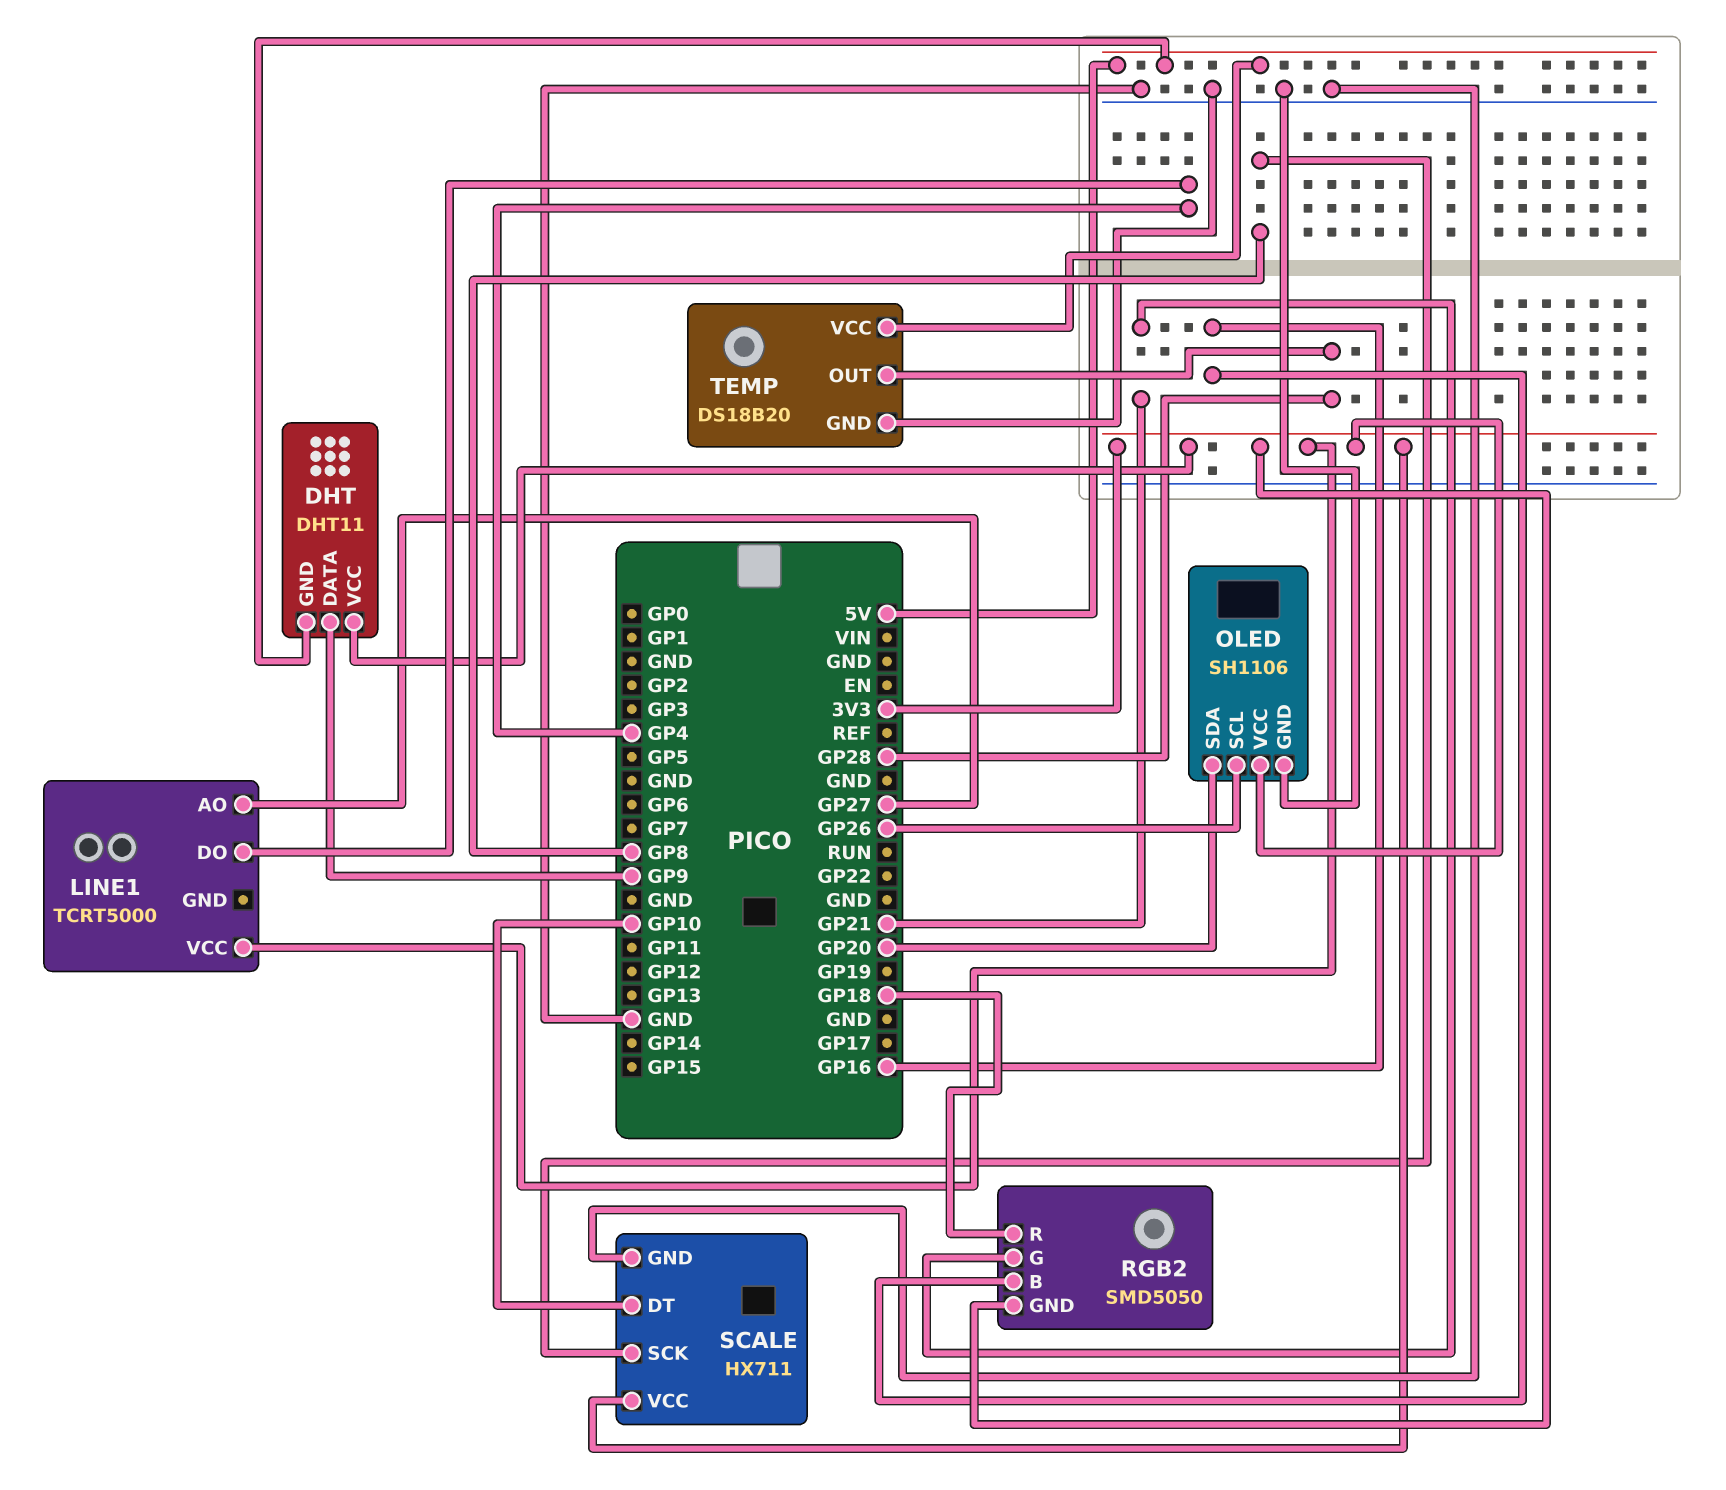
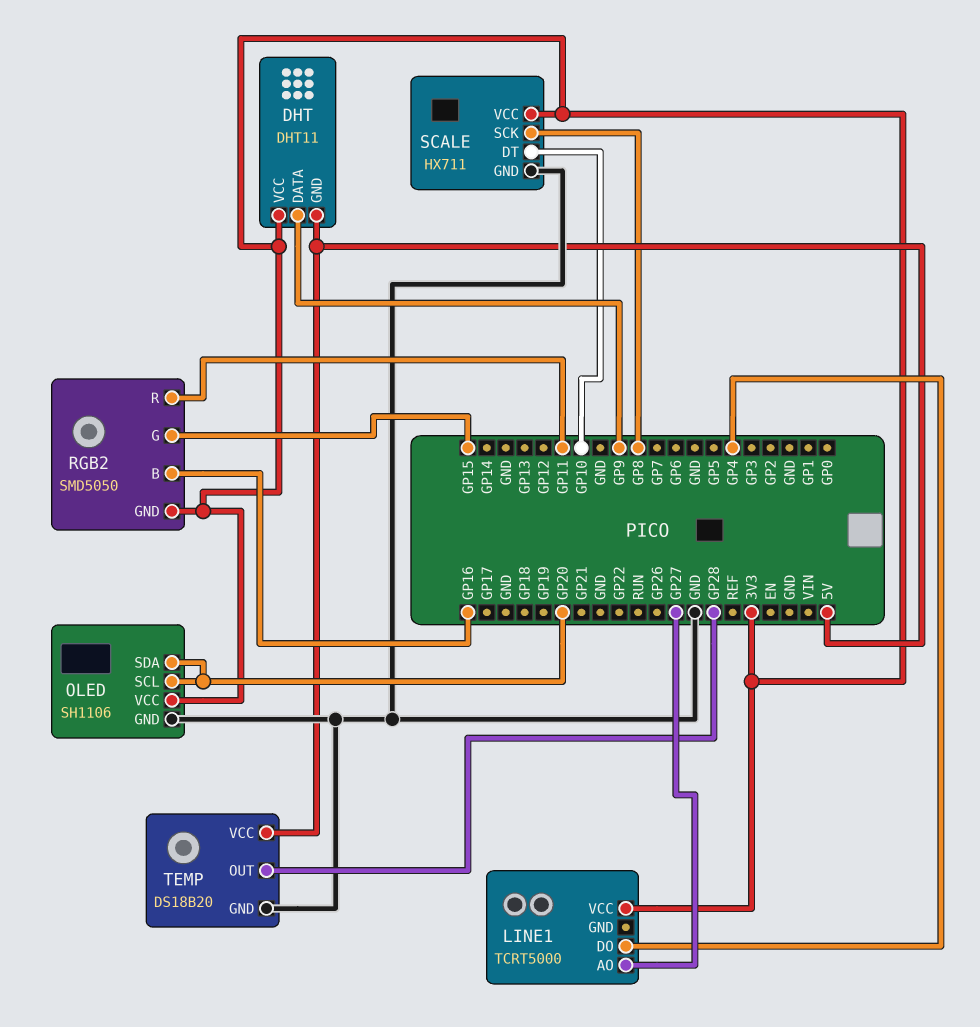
OLED pin SCL: GP26 -> GP20
RGB2 pin G: GP21 -> GP15
RGB2 pin R: GP18 -> GP11

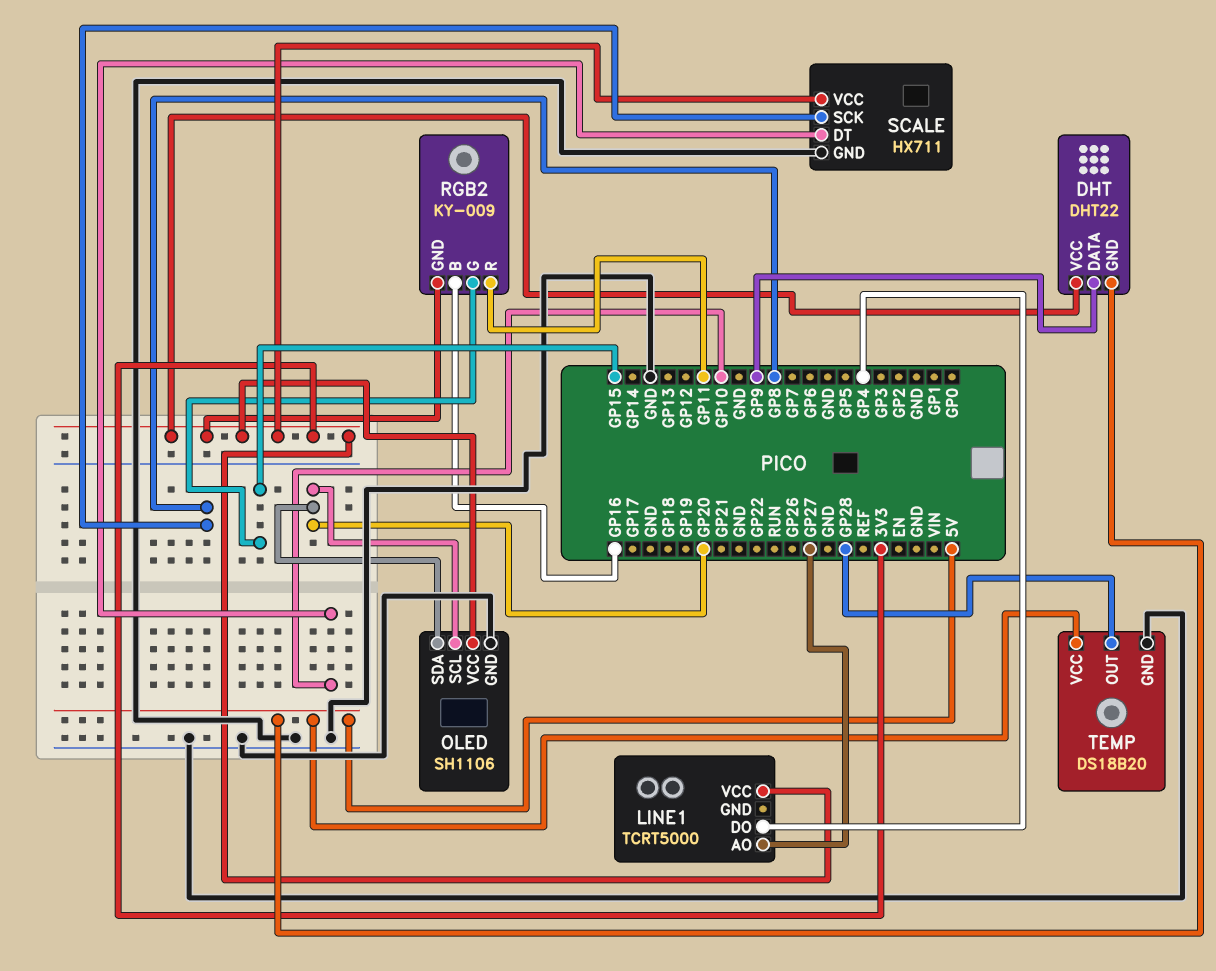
DHT: DHT11 -> DHT22
RGB2: SMD5050 -> KY-009

